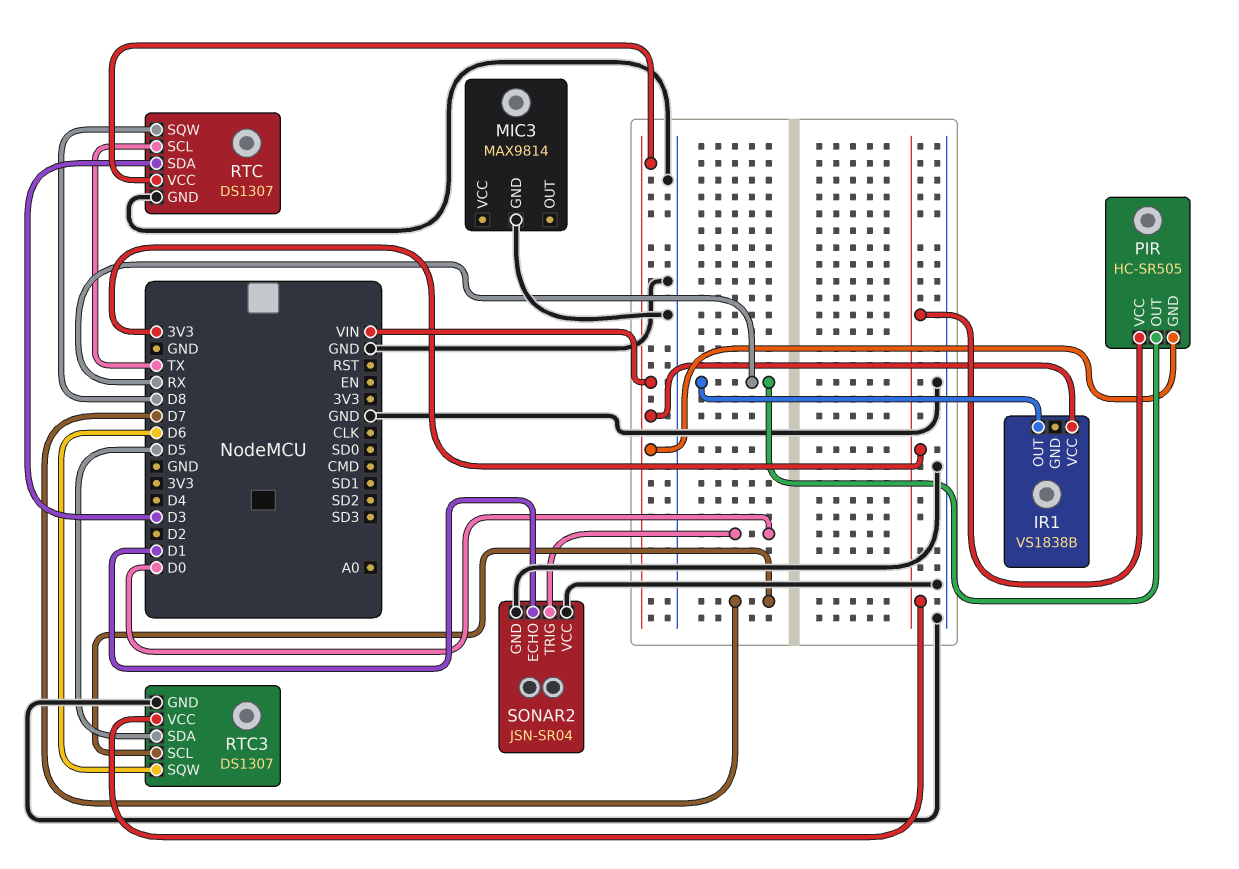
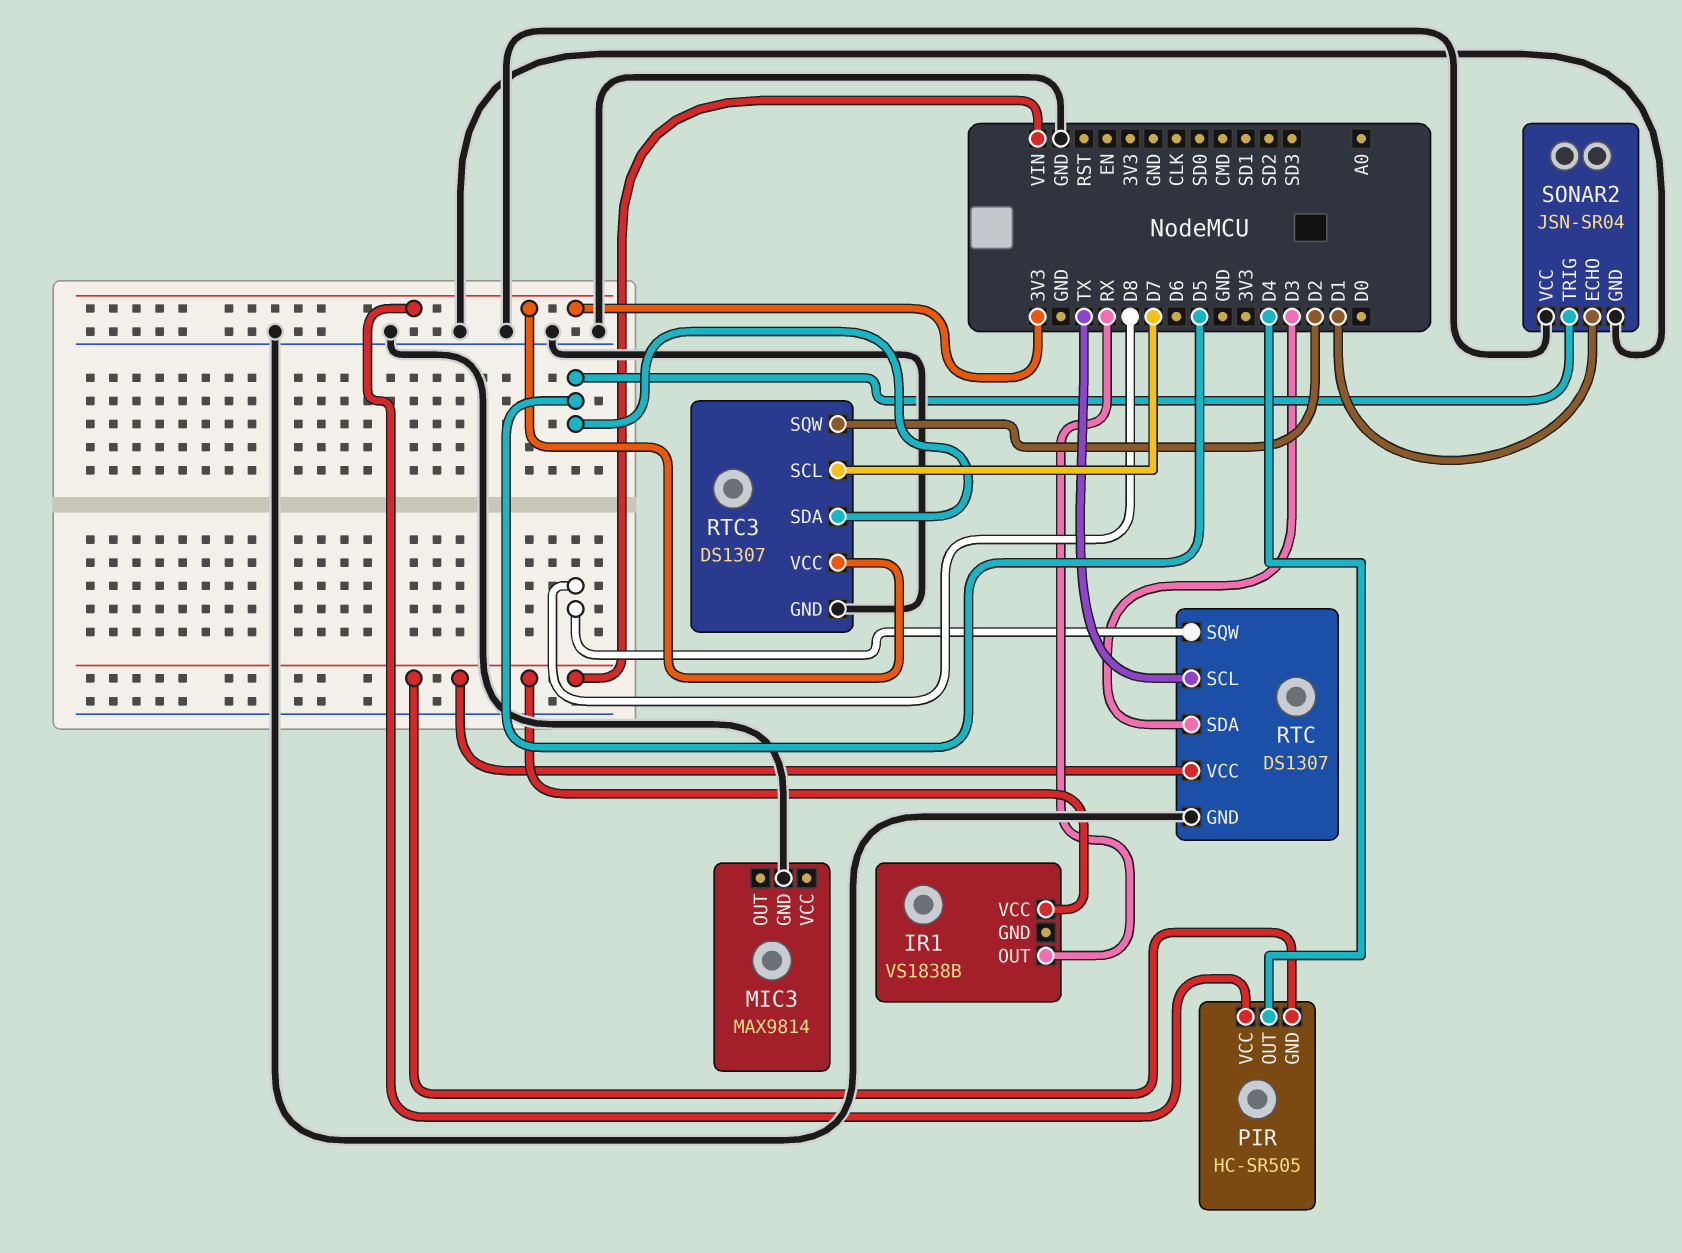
PIR pin OUT: RX -> D4
RTC3 pin SQW: D6 -> D2
SONAR2 pin TRIG: D0 -> D5

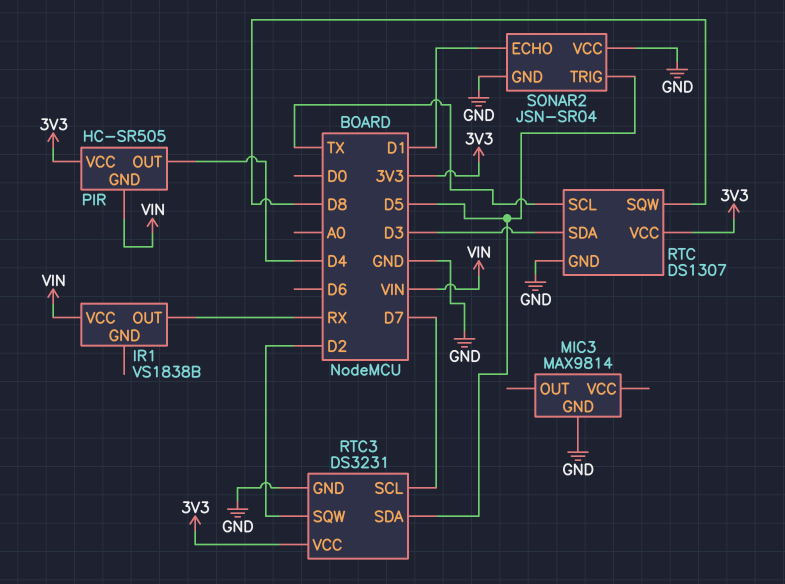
RTC pin VCC: VIN -> 3V3
RTC3: DS1307 -> DS3231

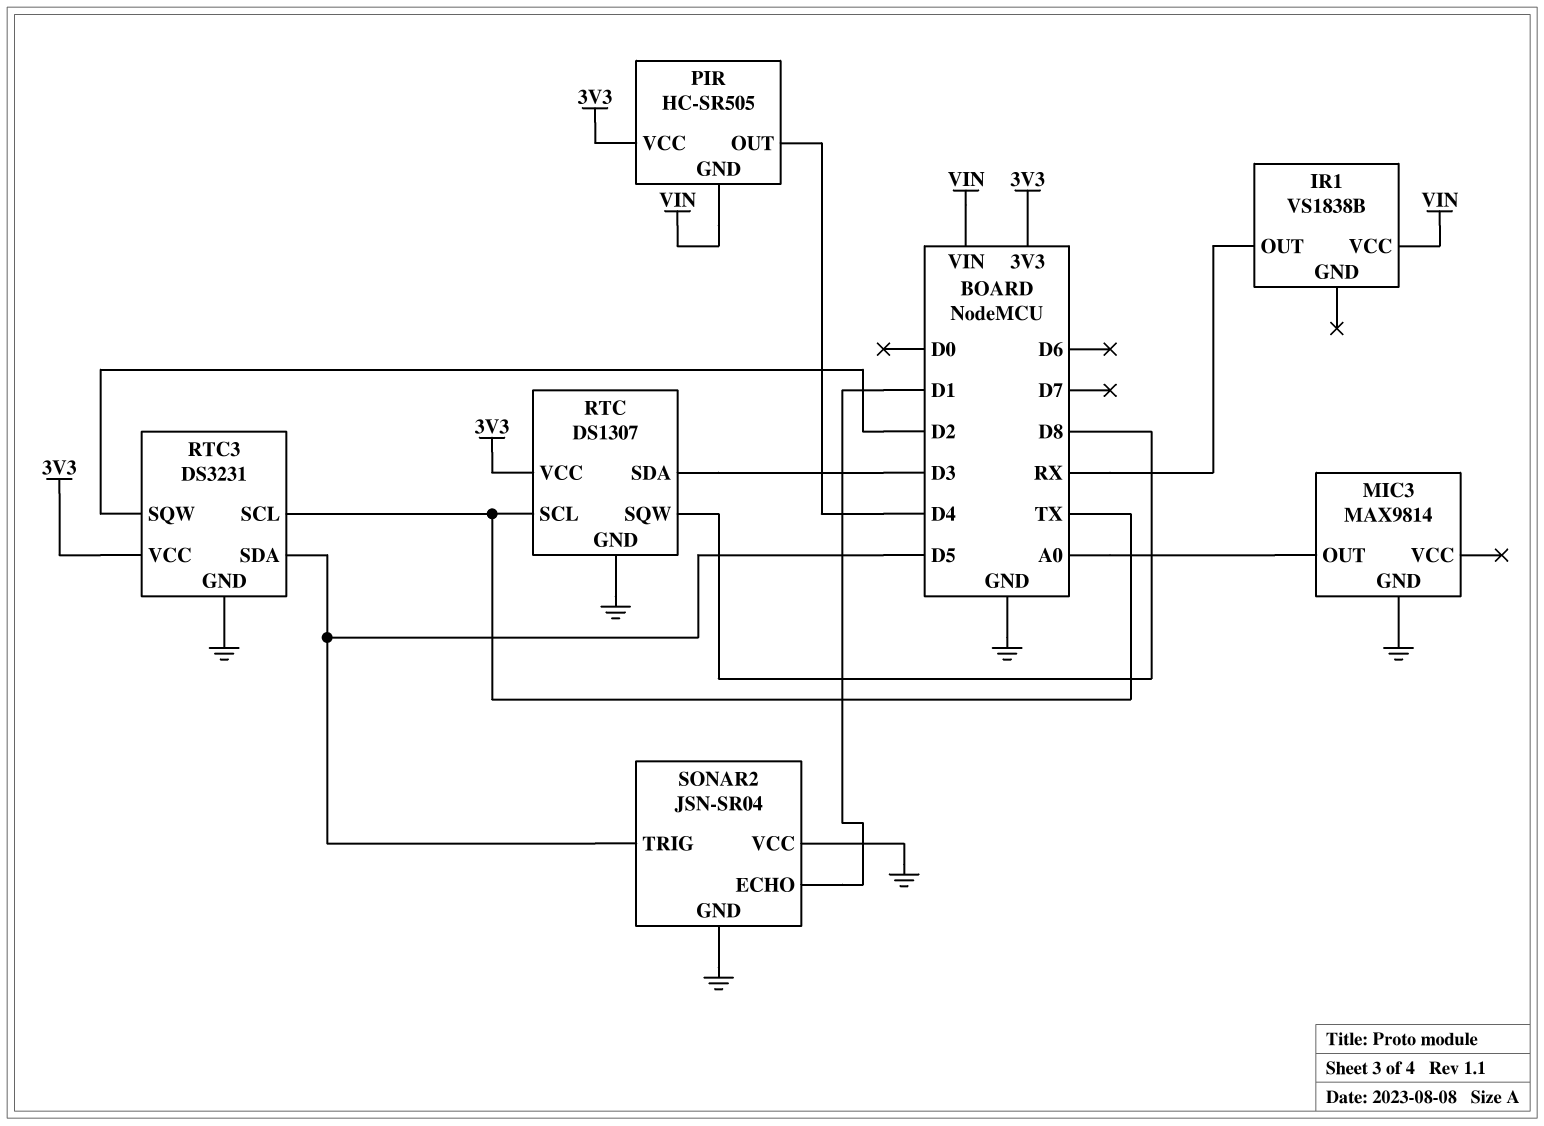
MIC3 pin OUT: none -> A0
RTC3 pin SCL: D7 -> TX

